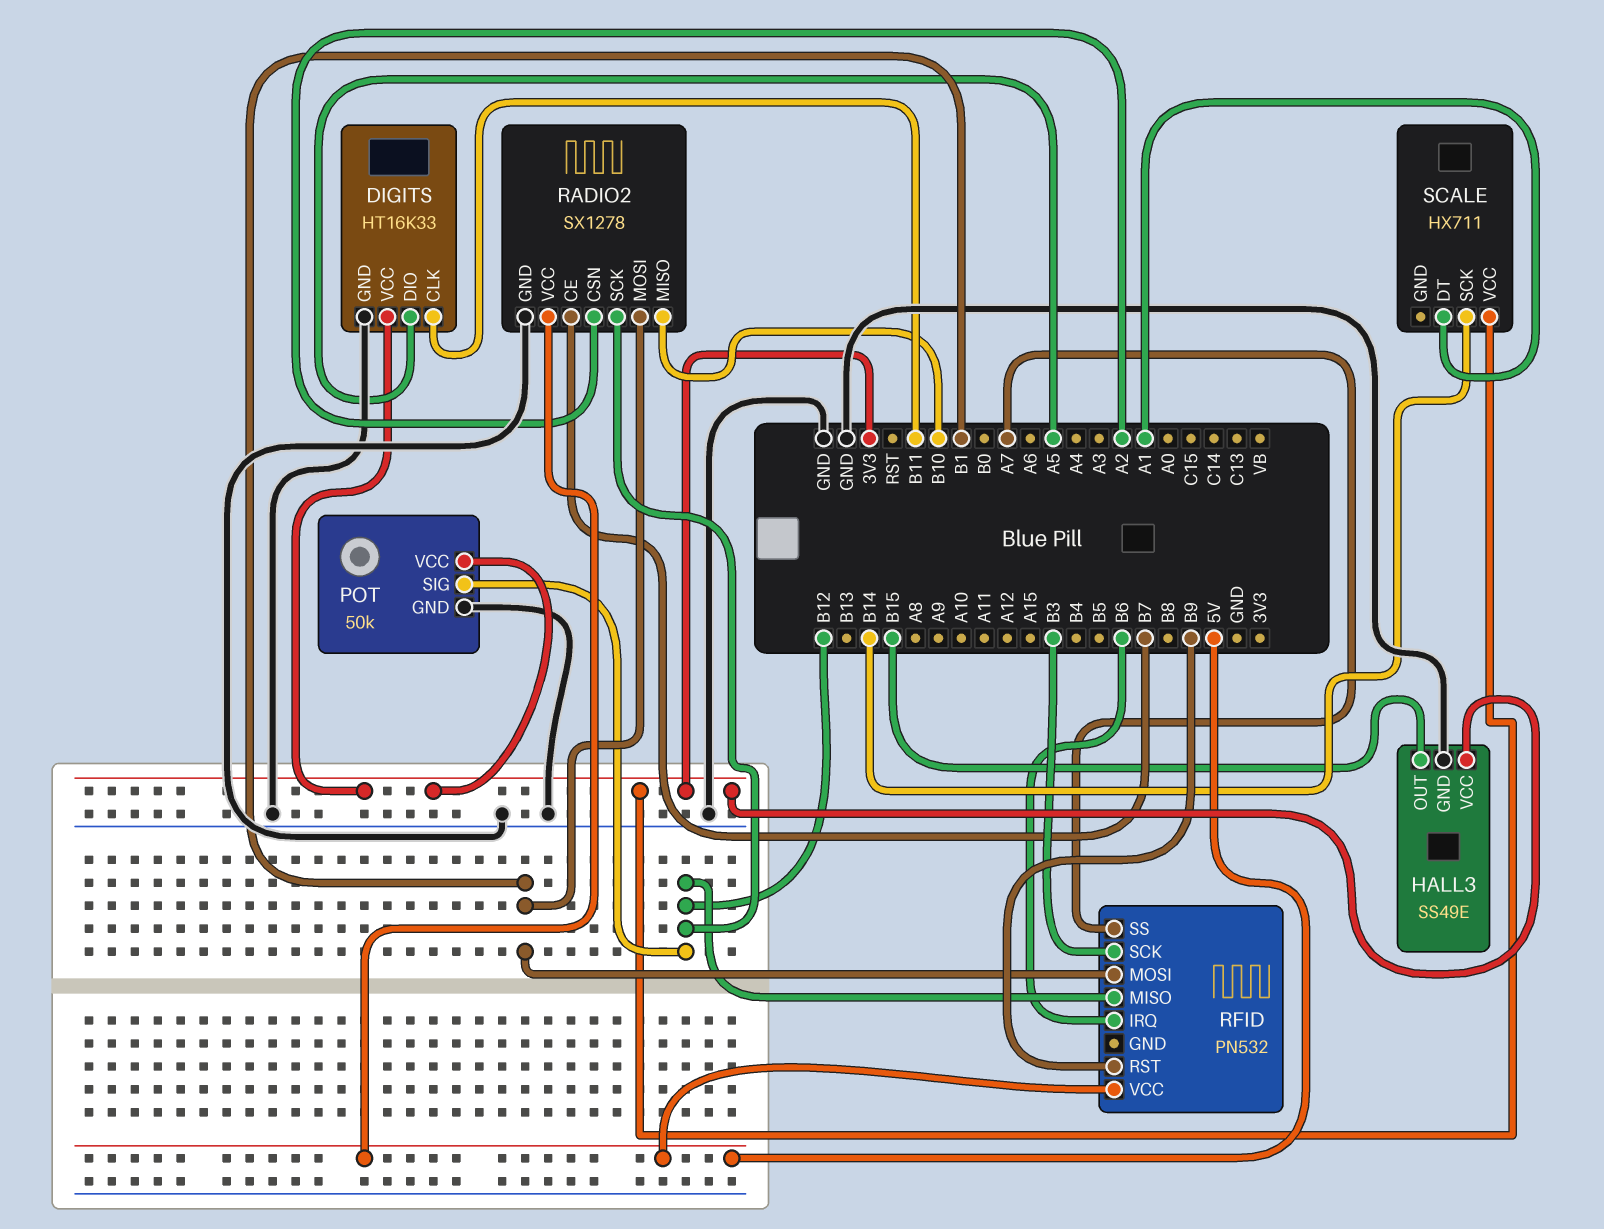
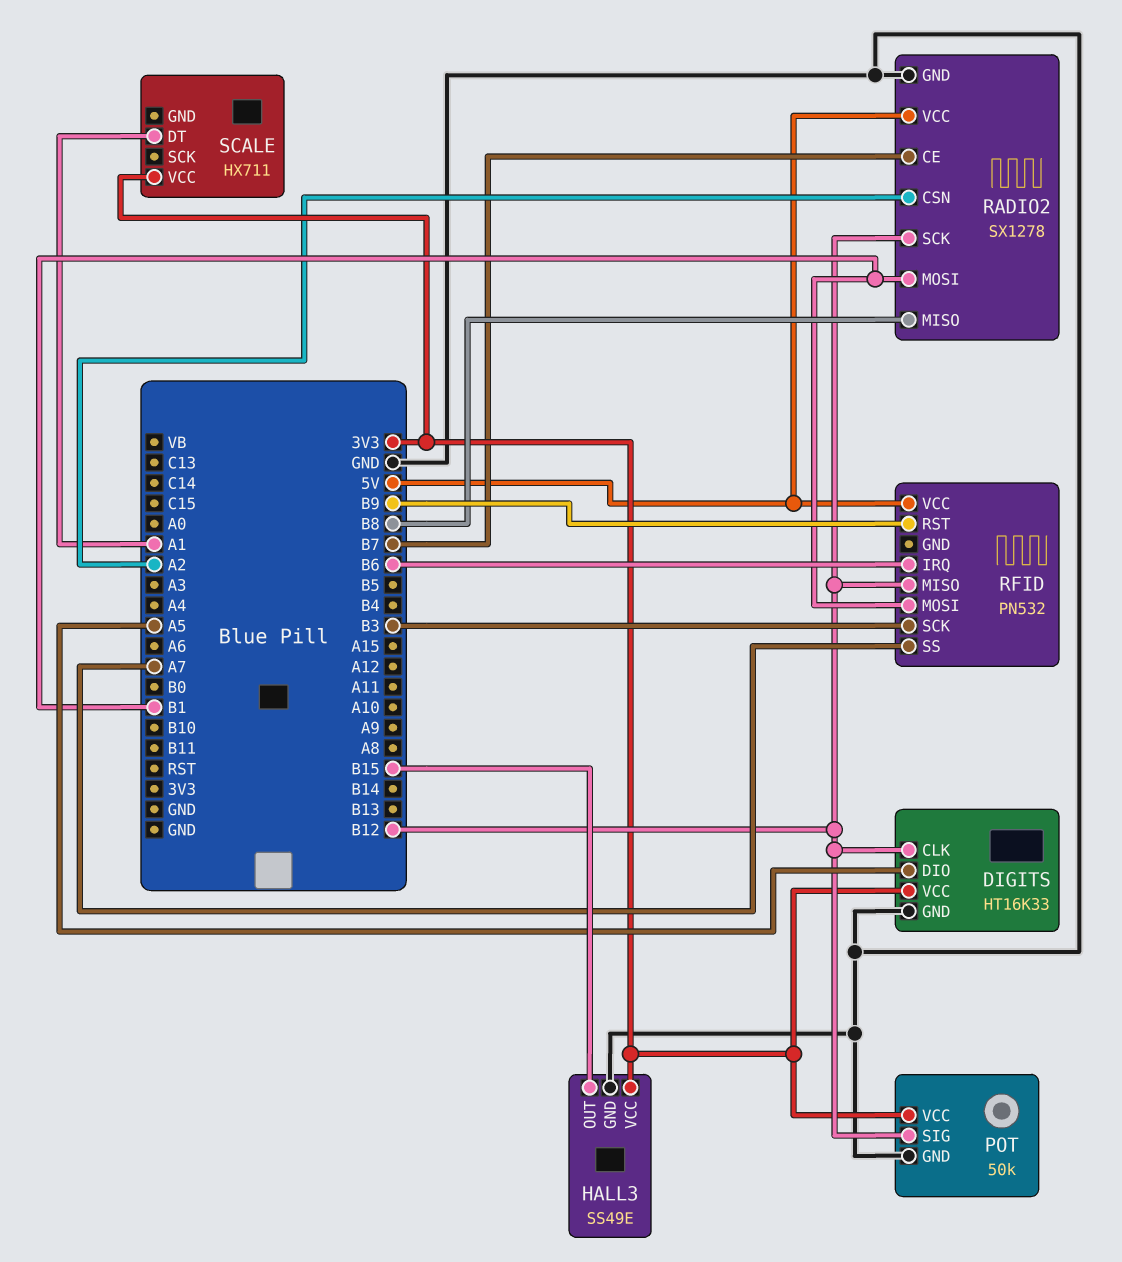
DIGITS pin CLK: B11 -> B12
RADIO2 pin MISO: B10 -> B8
SCALE pin SCK: B14 -> none

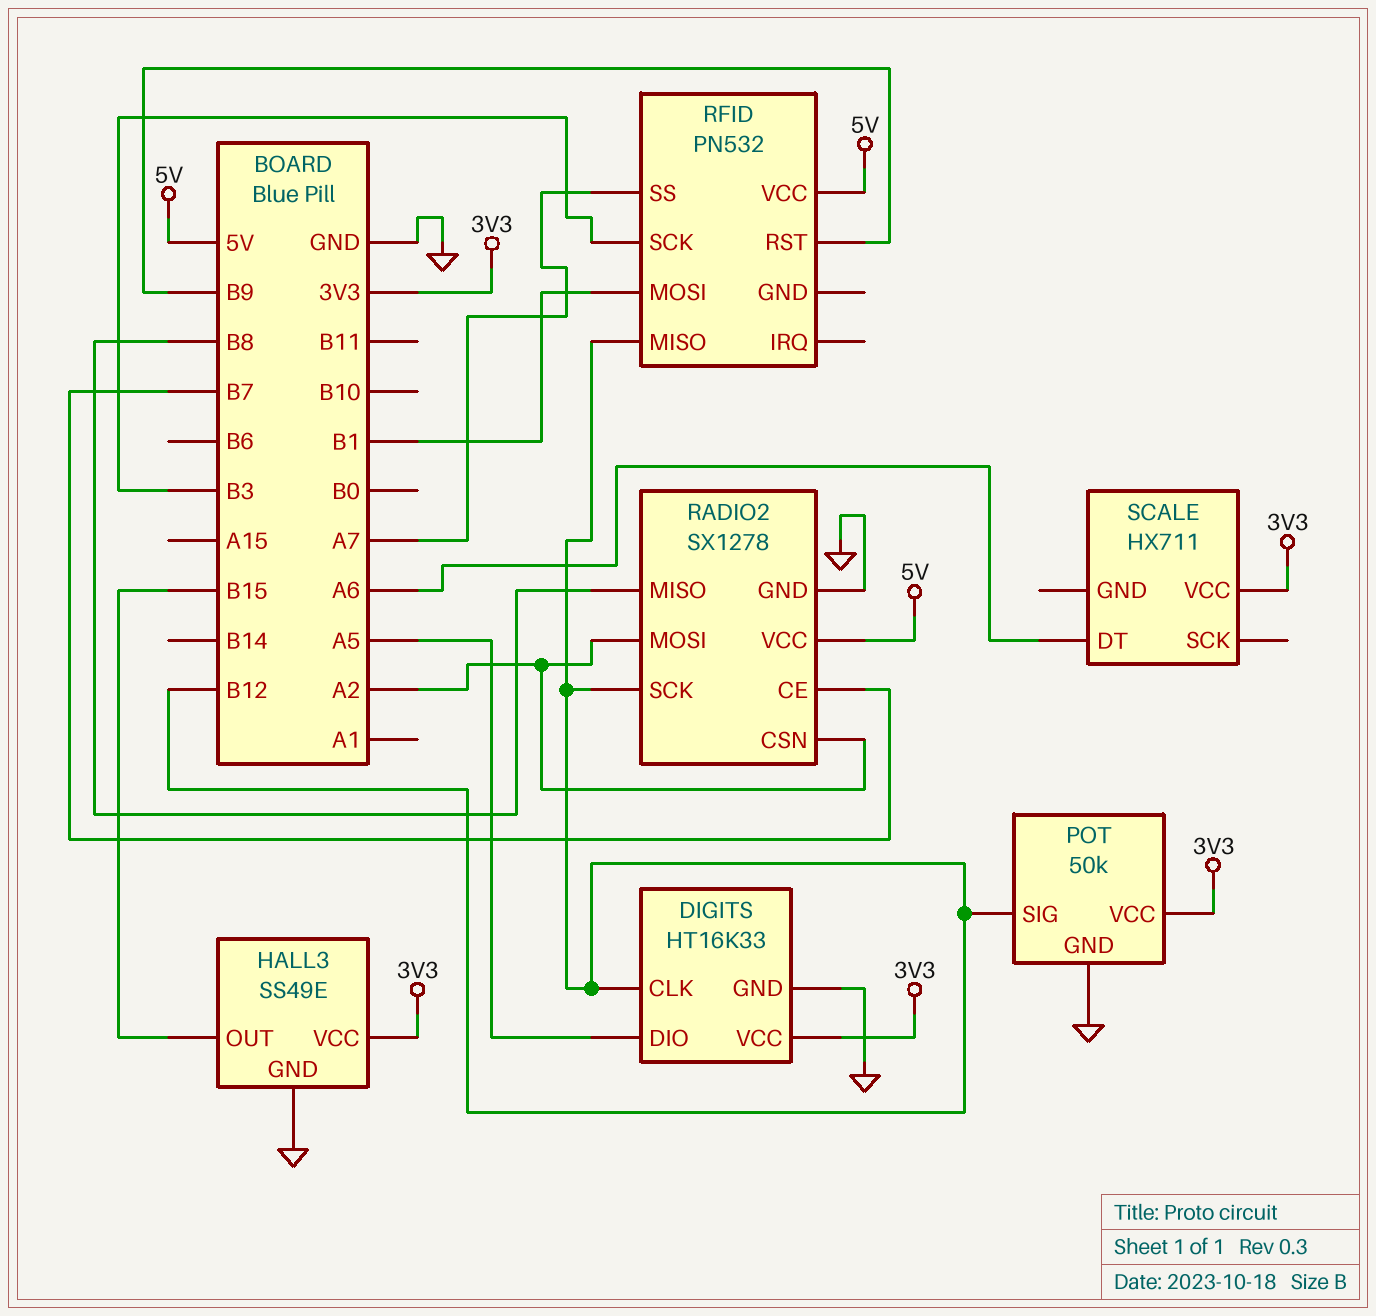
RADIO2 pin MOSI: B1 -> A2
RFID pin IRQ: B6 -> none
SCALE pin DT: A1 -> A6

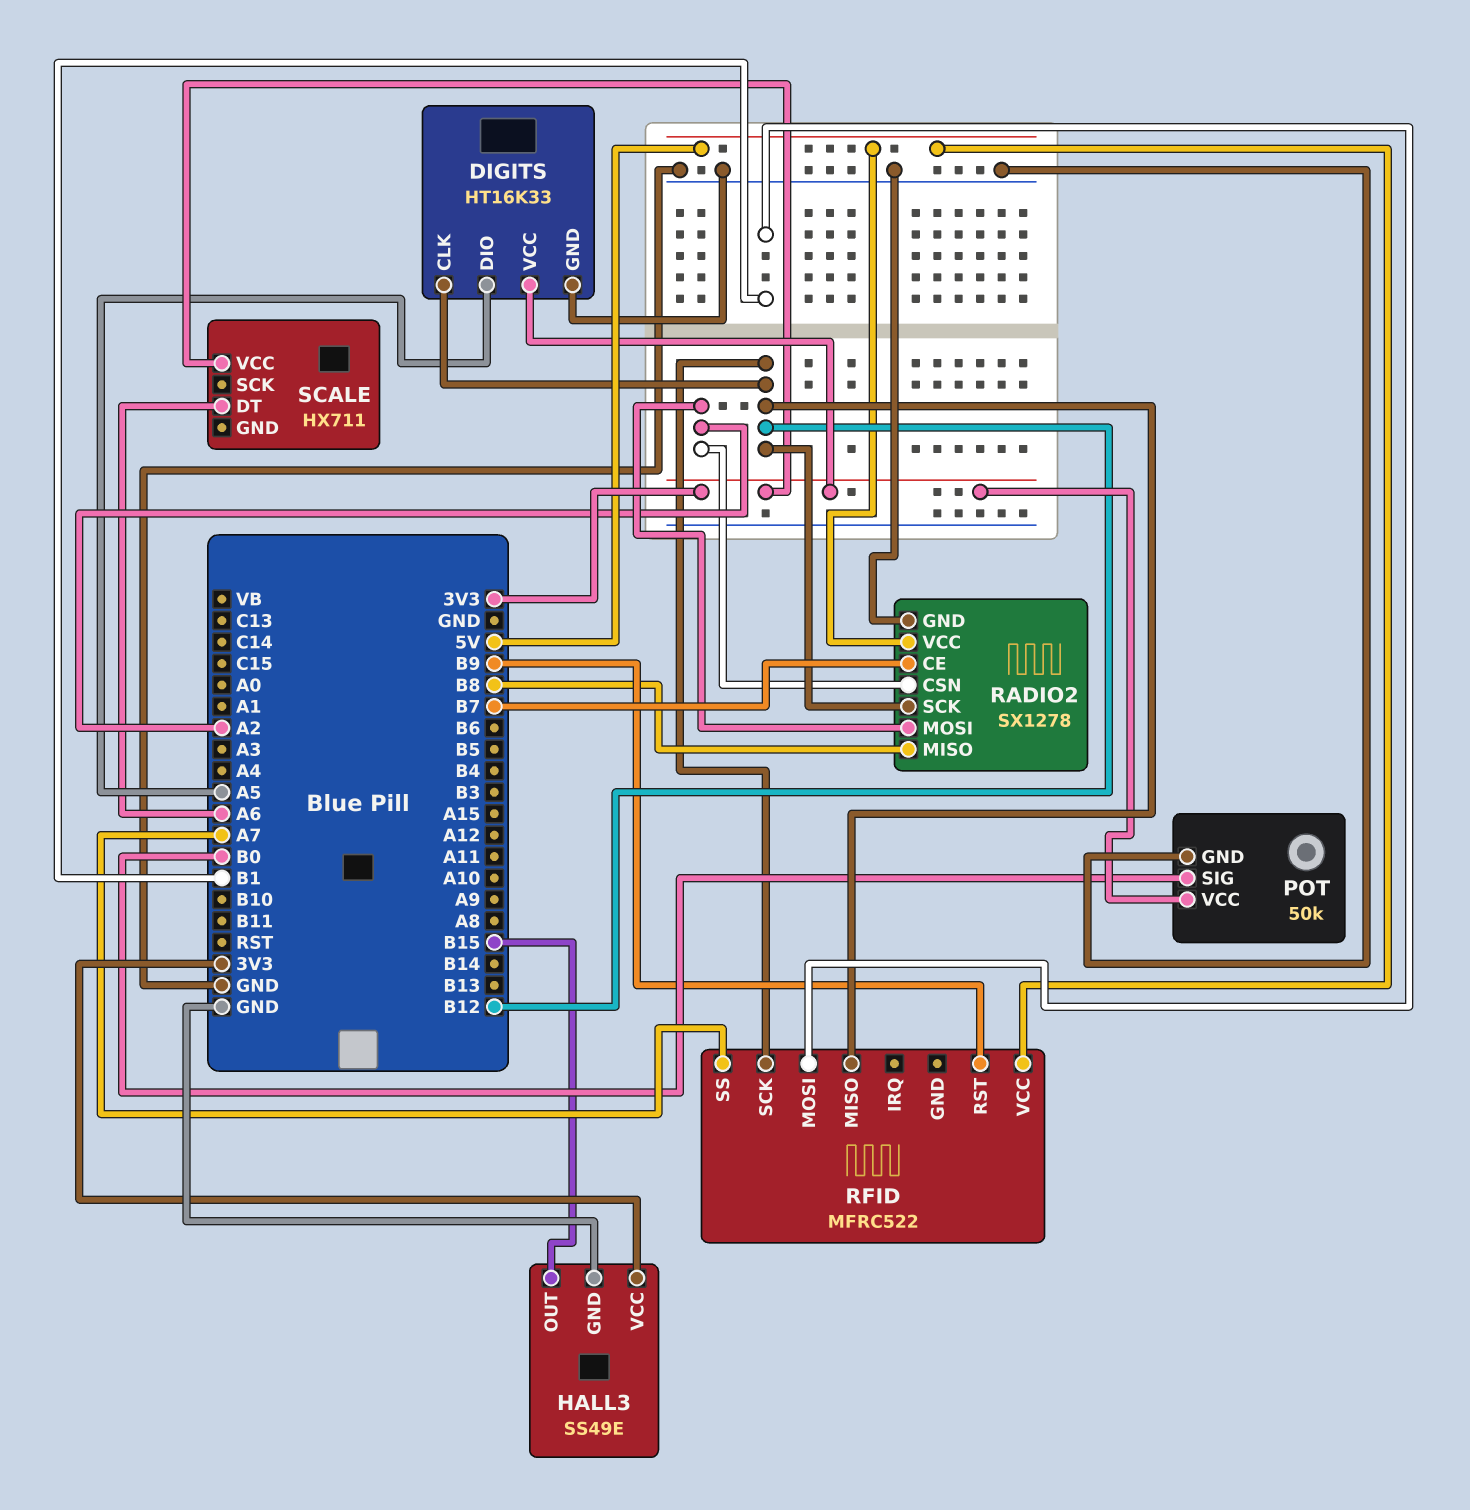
POT pin SIG: B12 -> B0
RFID: PN532 -> MFRC522
RFID pin SCK: B3 -> B12

